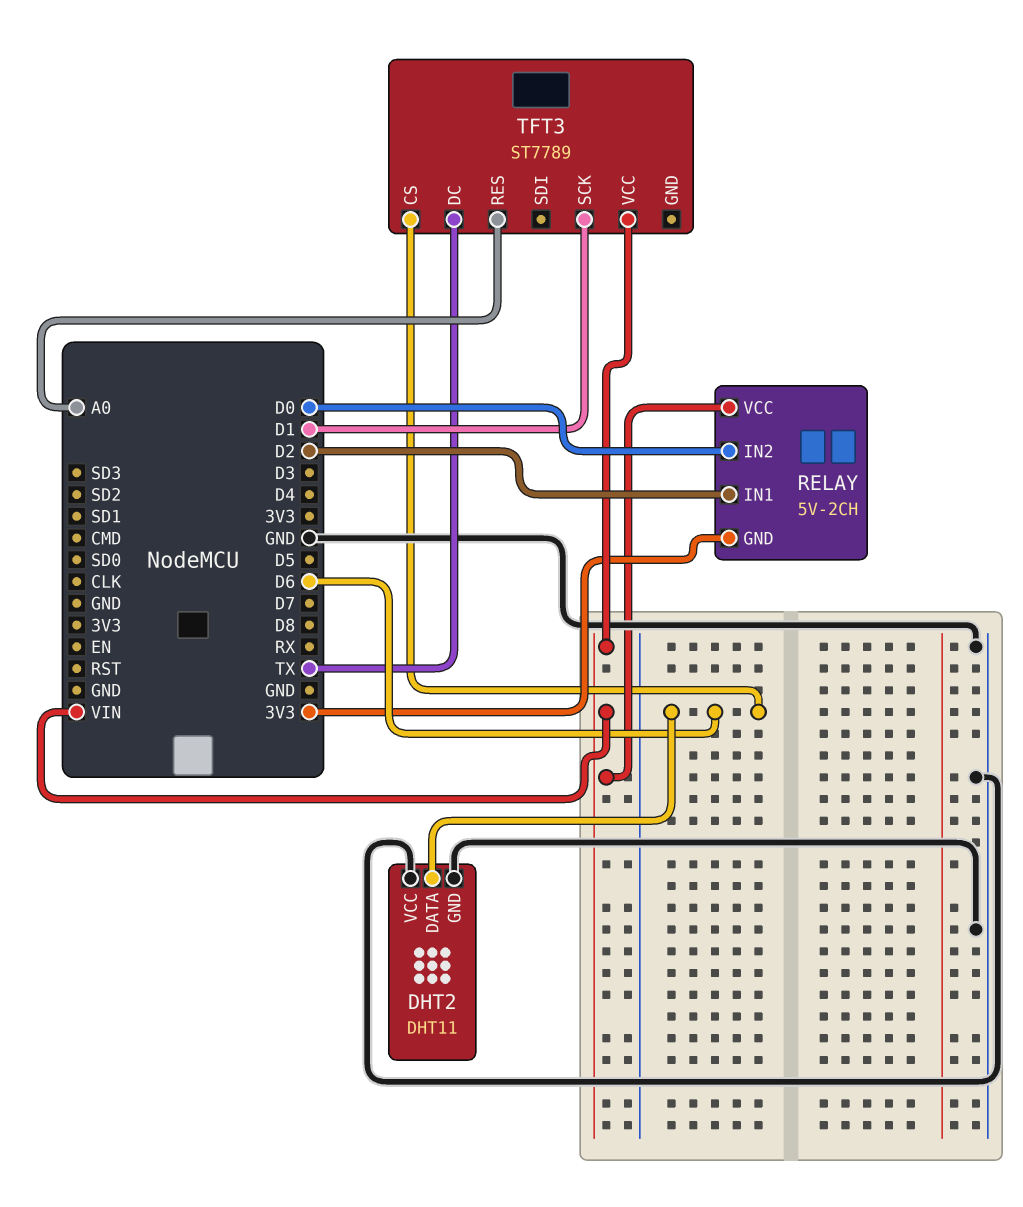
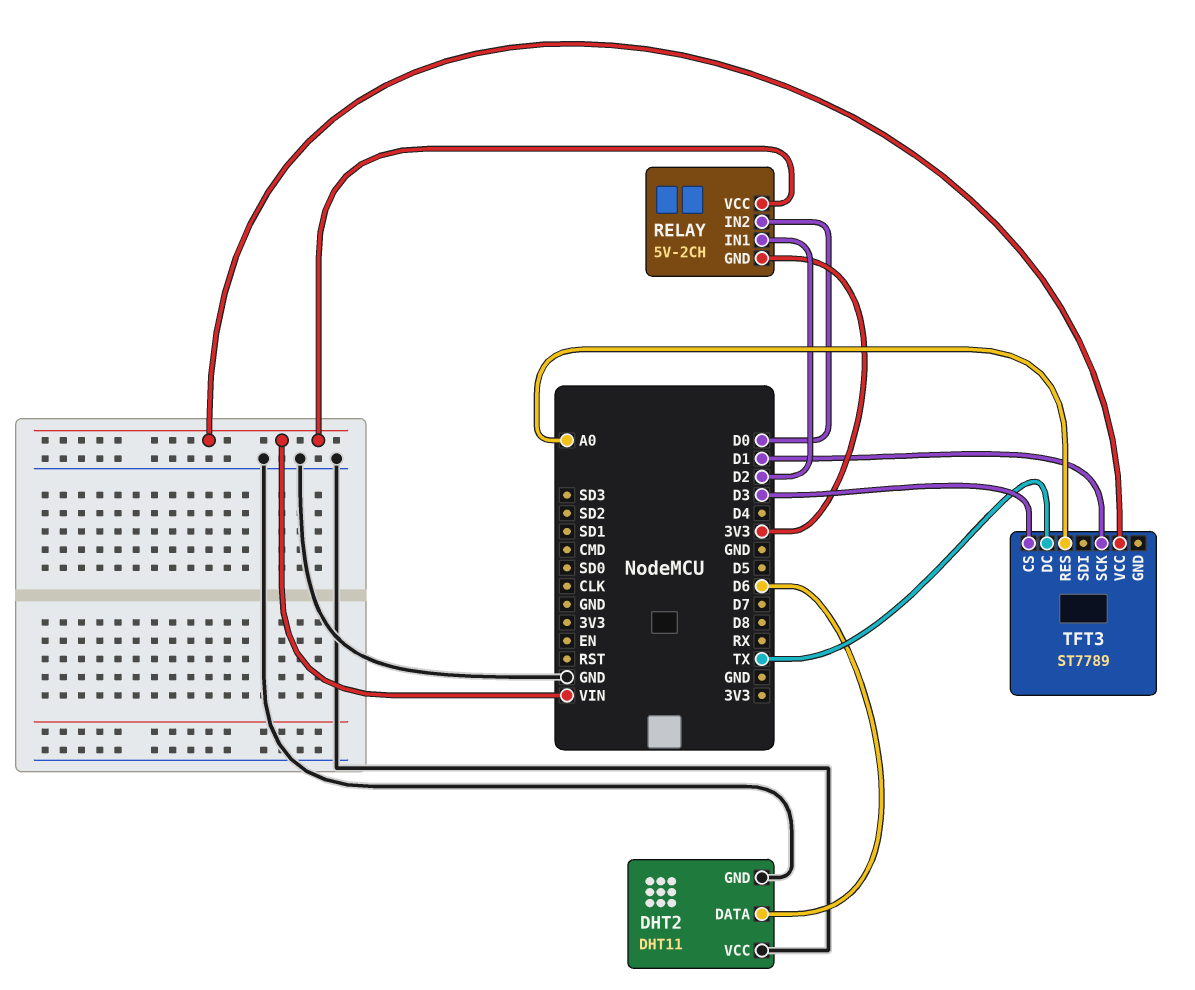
TFT3 pin CS: D6 -> D3

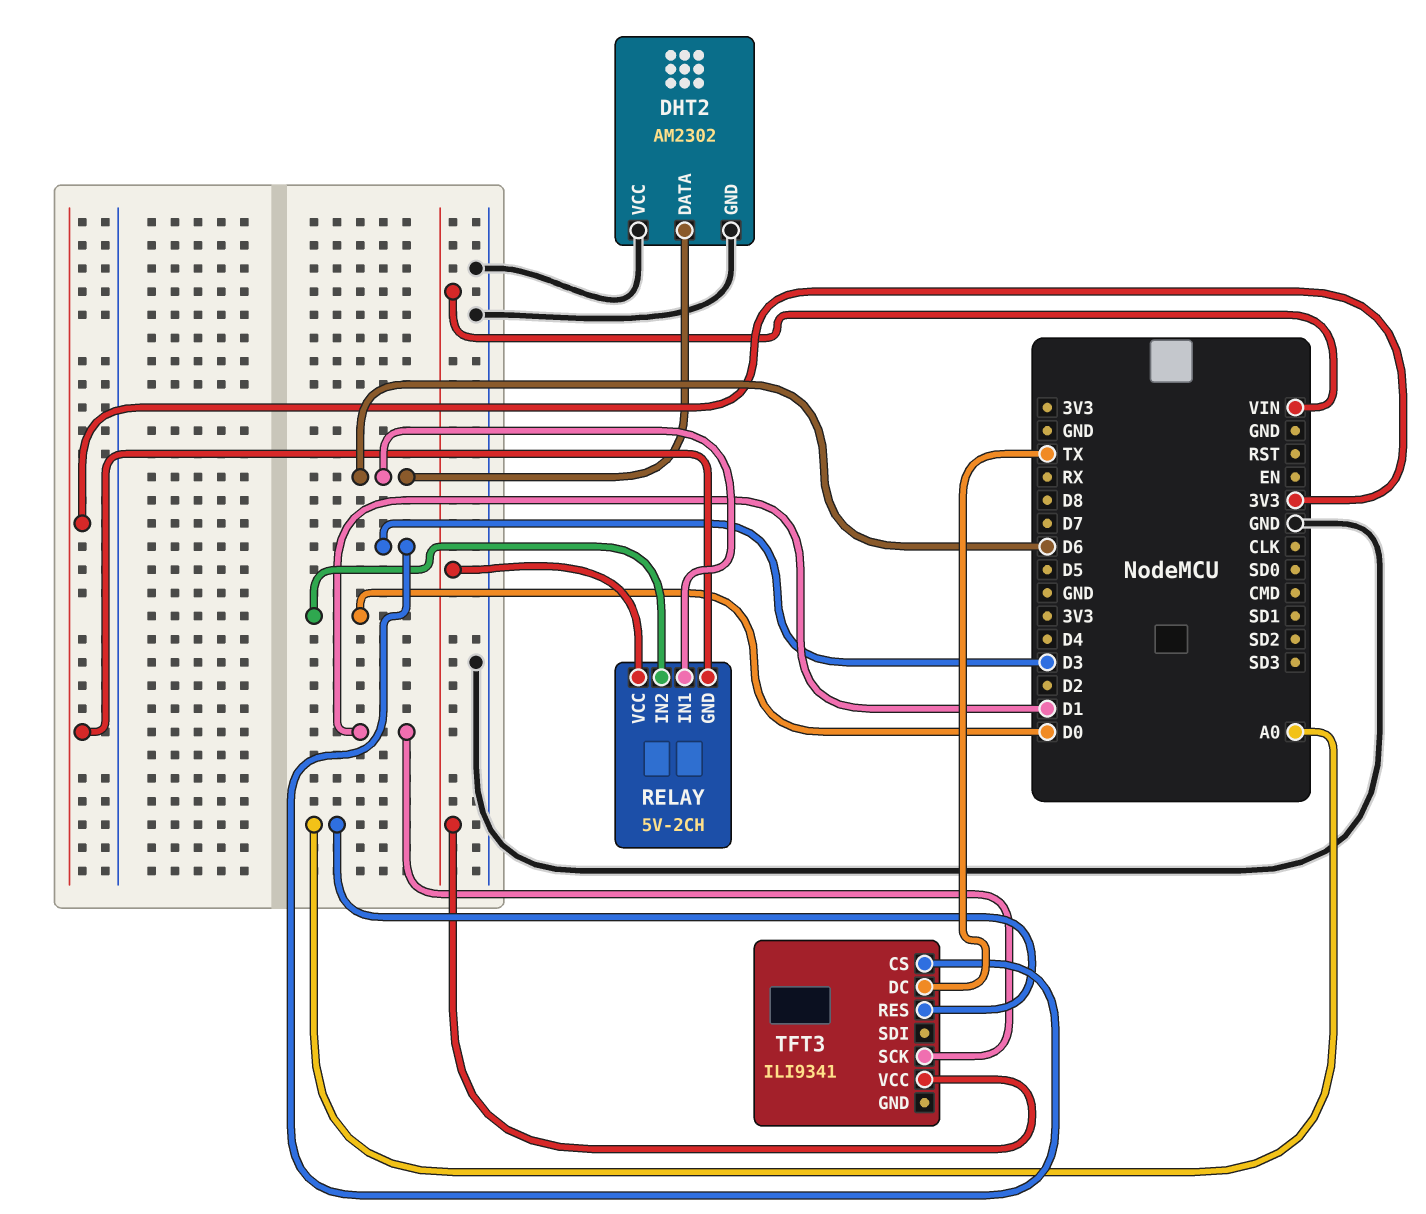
DHT2: DHT11 -> AM2302
RELAY pin IN1: D2 -> D6
TFT3: ST7789 -> ILI9341

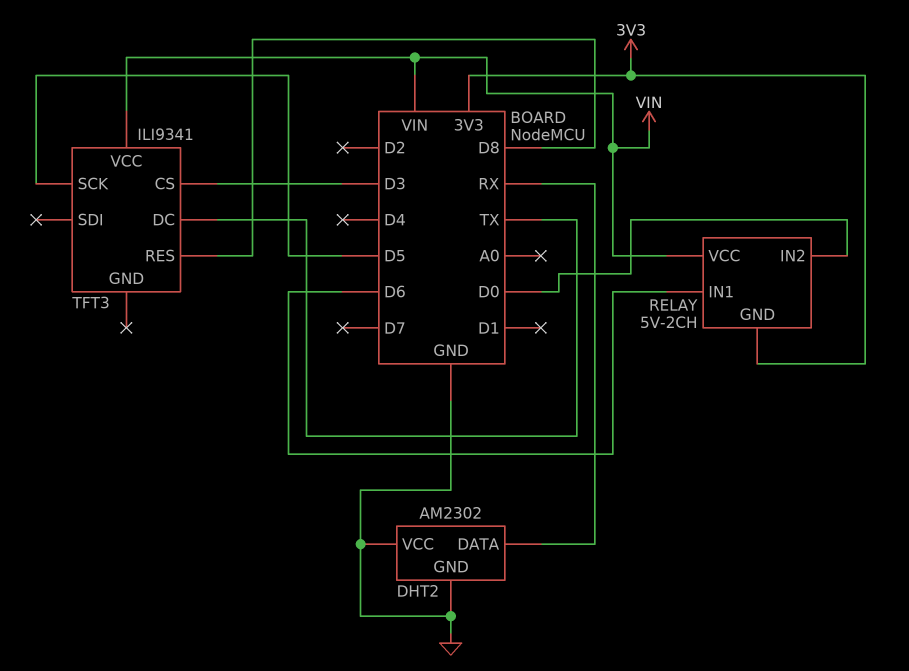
DHT2 pin DATA: D6 -> RX
TFT3 pin RES: A0 -> D8
TFT3 pin SCK: D1 -> D5

